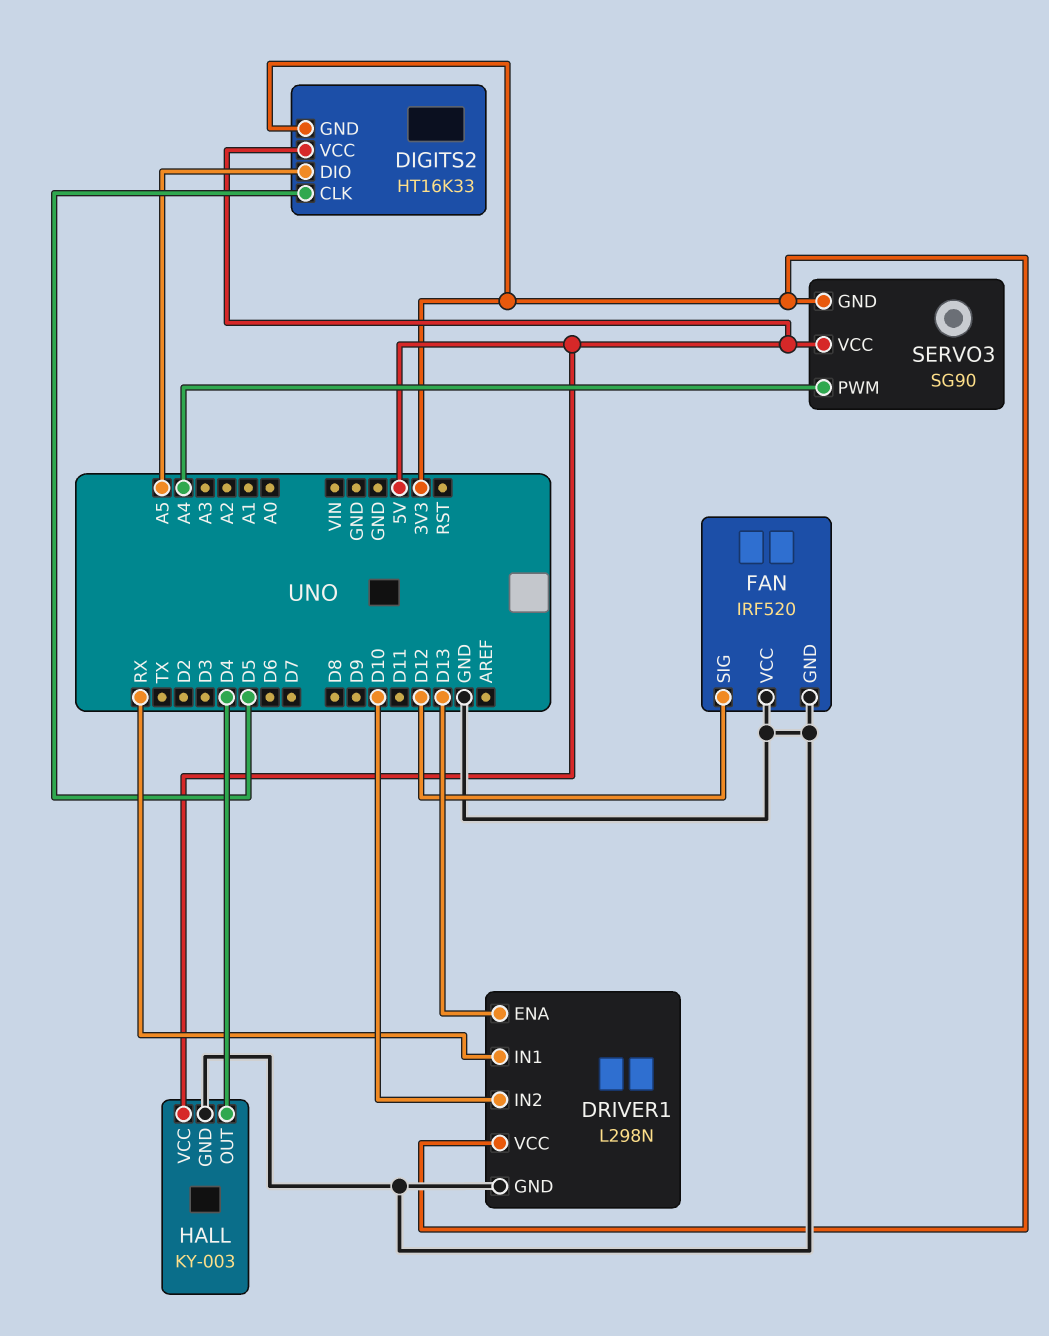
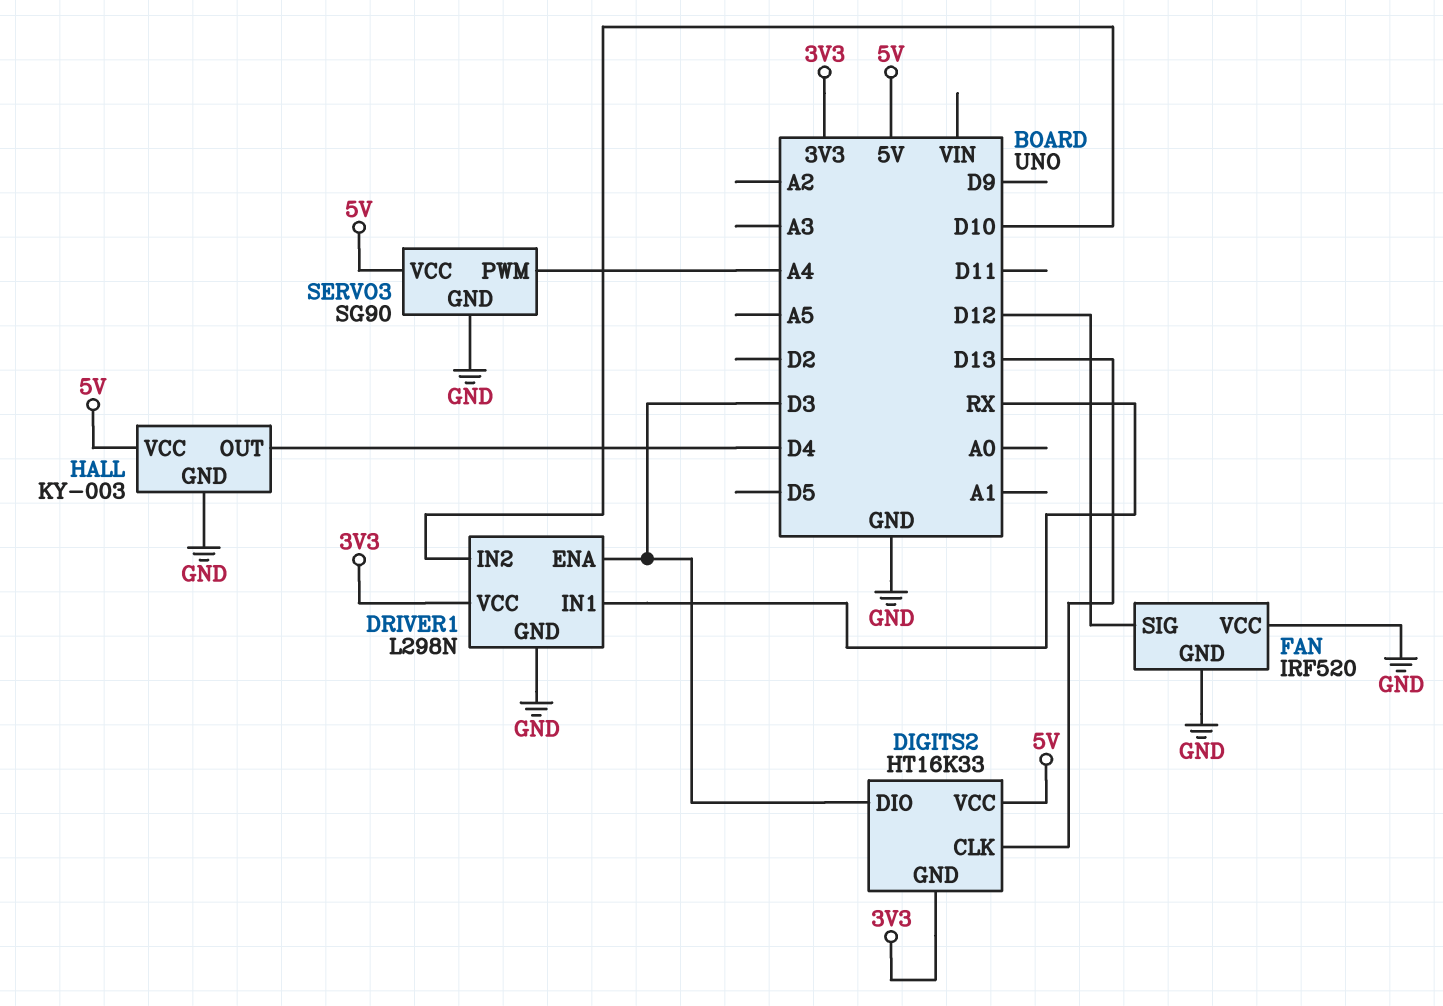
DIGITS2 pin CLK: D5 -> D13
DIGITS2 pin DIO: A5 -> D3
DRIVER1 pin ENA: D13 -> D3
SERVO3 pin GND: 3V3 -> GND

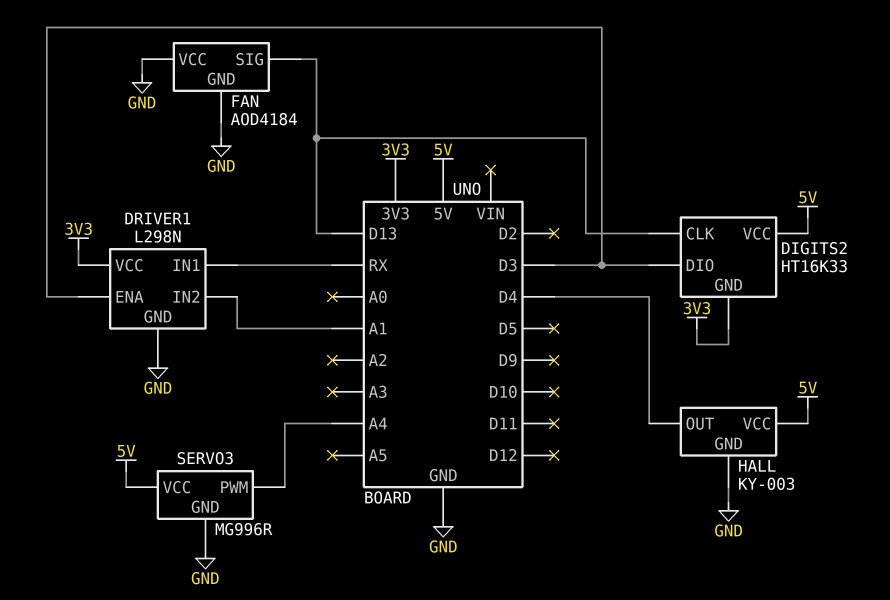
DRIVER1 pin IN2: D10 -> A1
FAN: IRF520 -> AOD4184
FAN pin SIG: D12 -> D13
SERVO3: SG90 -> MG996R

